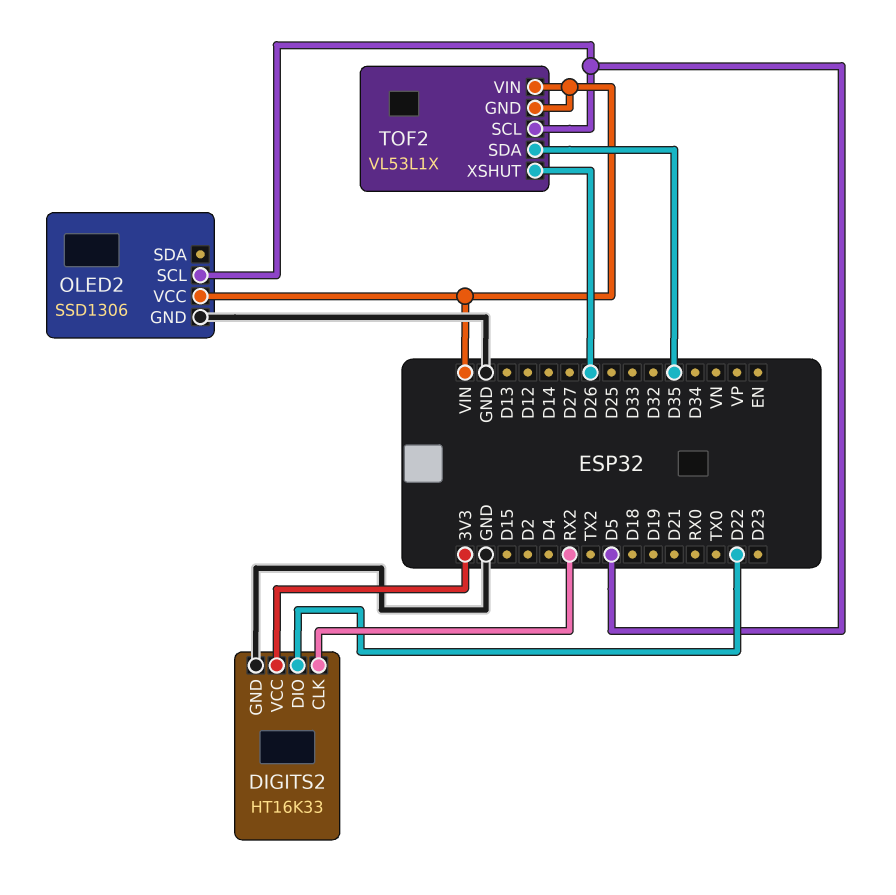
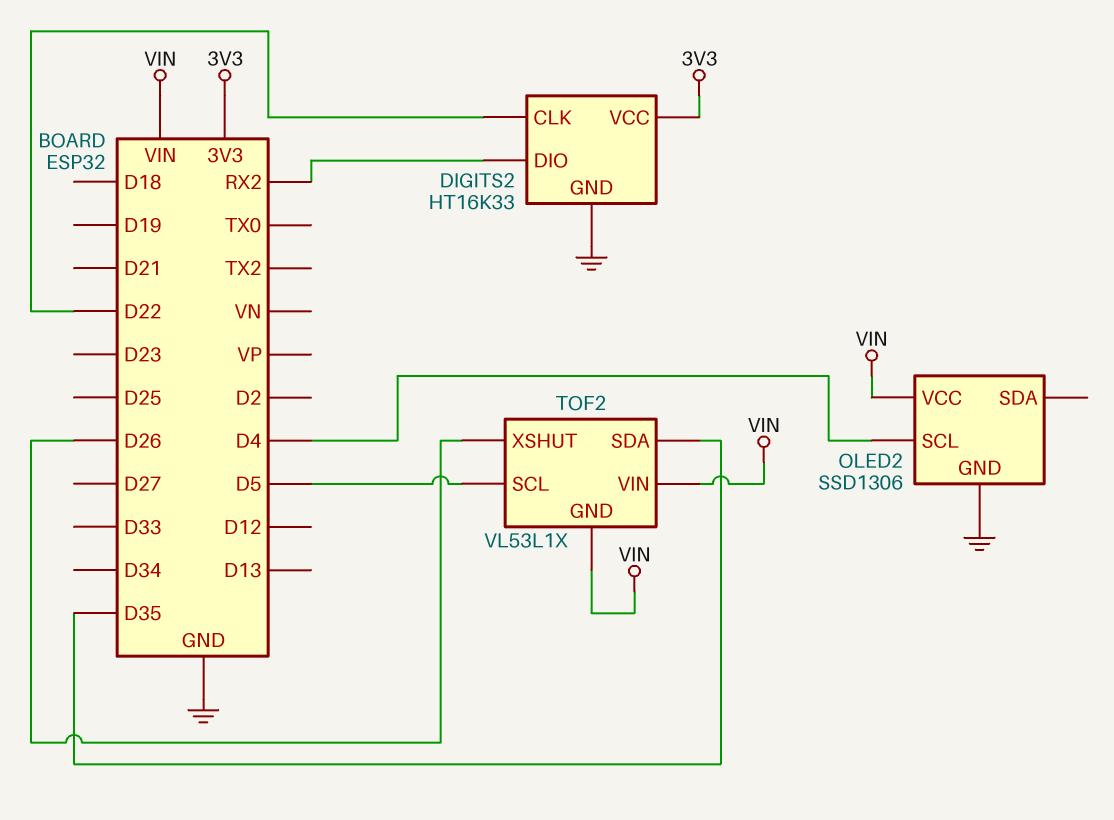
DIGITS2 pin CLK: RX2 -> D22
DIGITS2 pin DIO: D22 -> RX2
OLED2 pin SCL: D5 -> D4

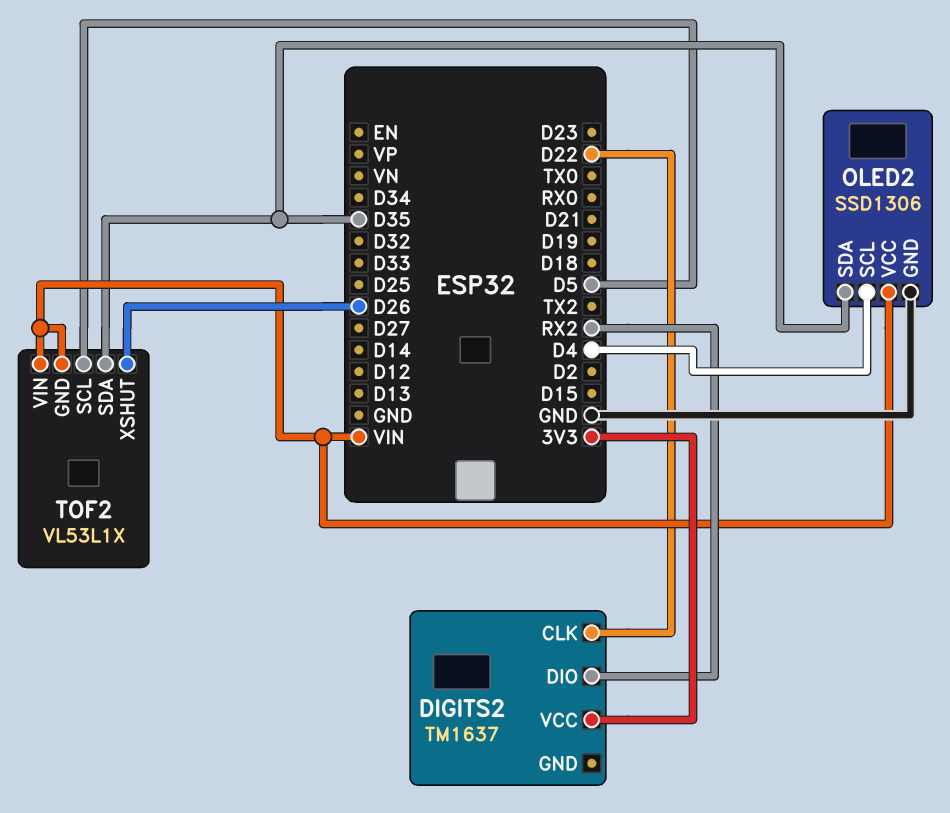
DIGITS2: HT16K33 -> TM1637
DIGITS2 pin GND: GND -> none
OLED2 pin SDA: none -> D35

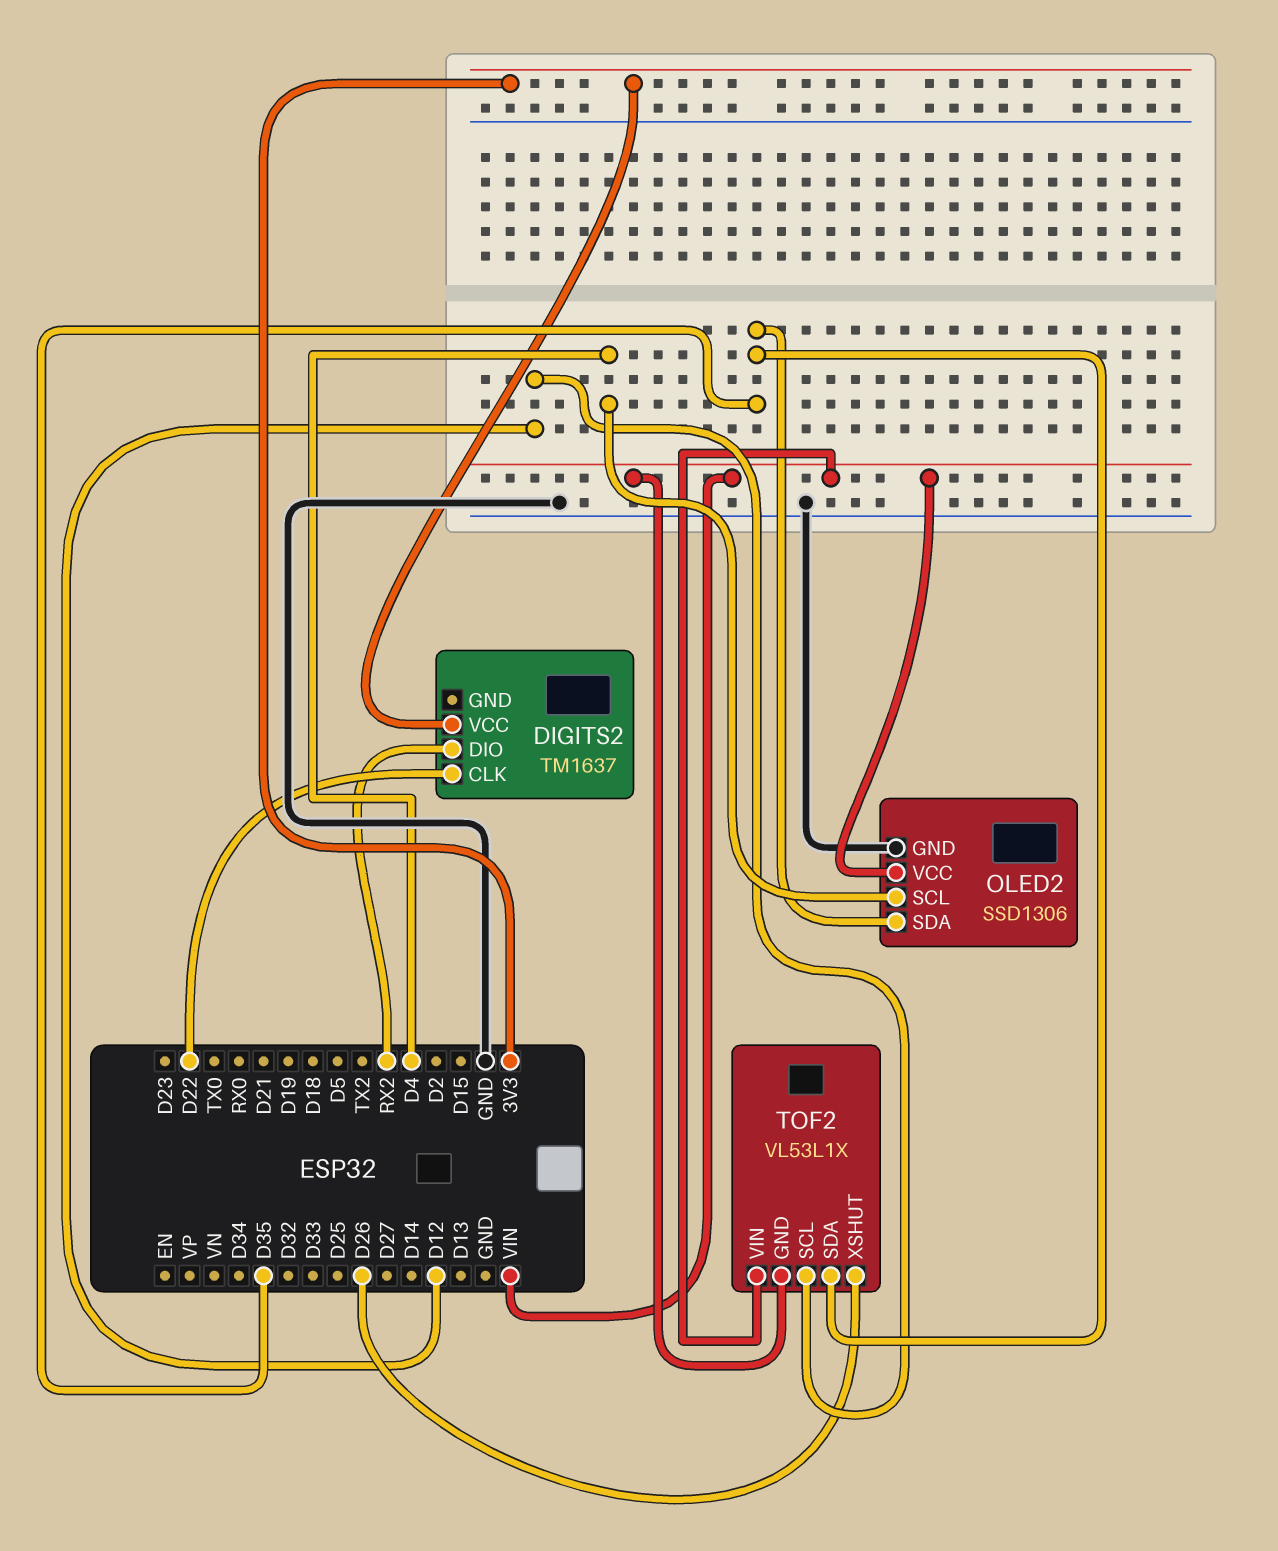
TOF2 pin SCL: D5 -> D12

